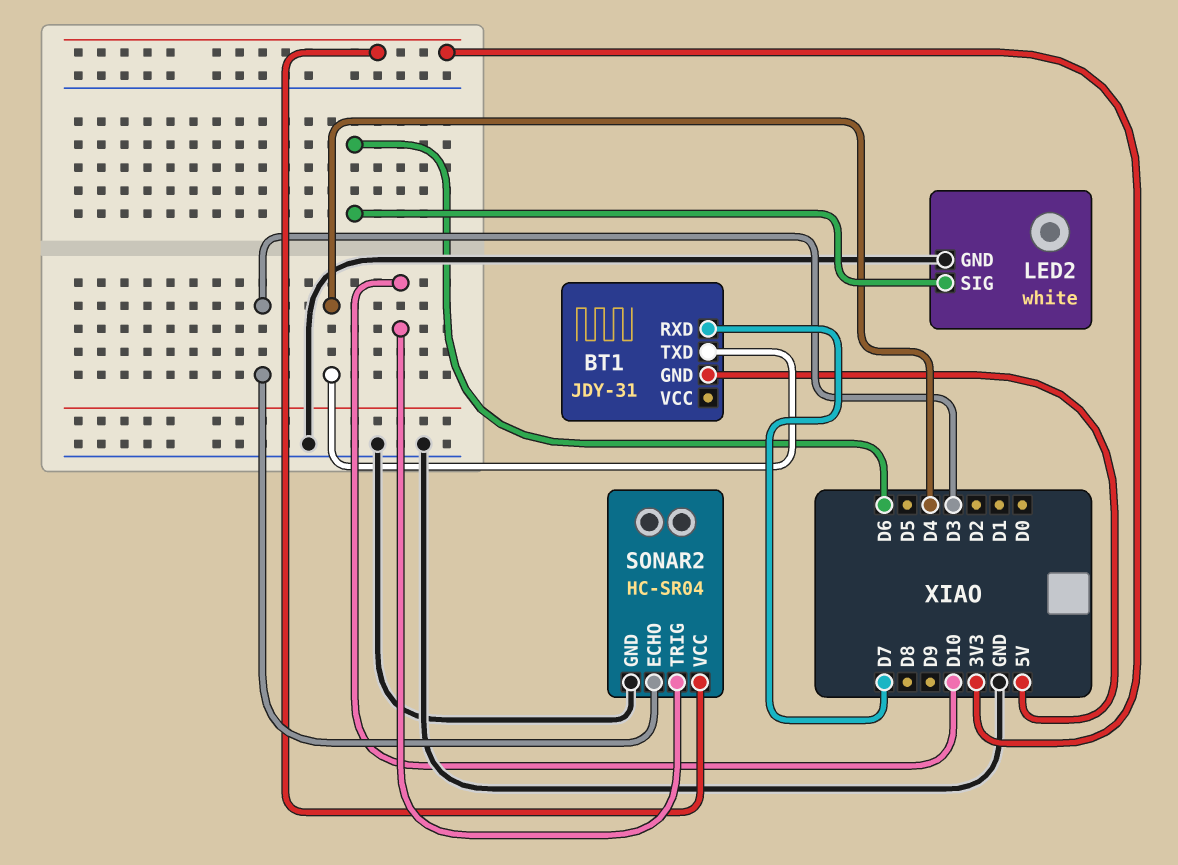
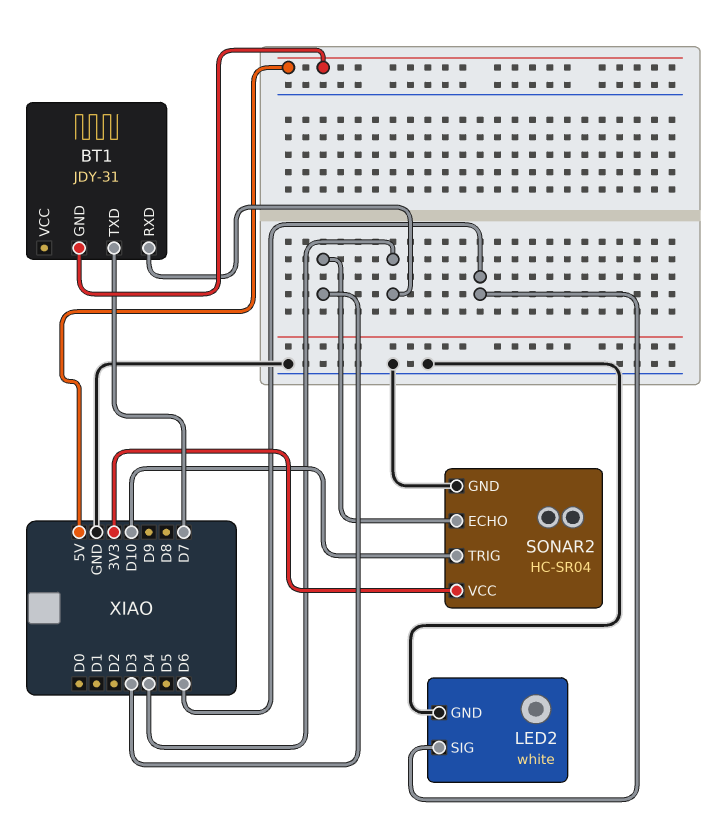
BT1 pin RXD: D7 -> D4
BT1 pin TXD: D4 -> D7

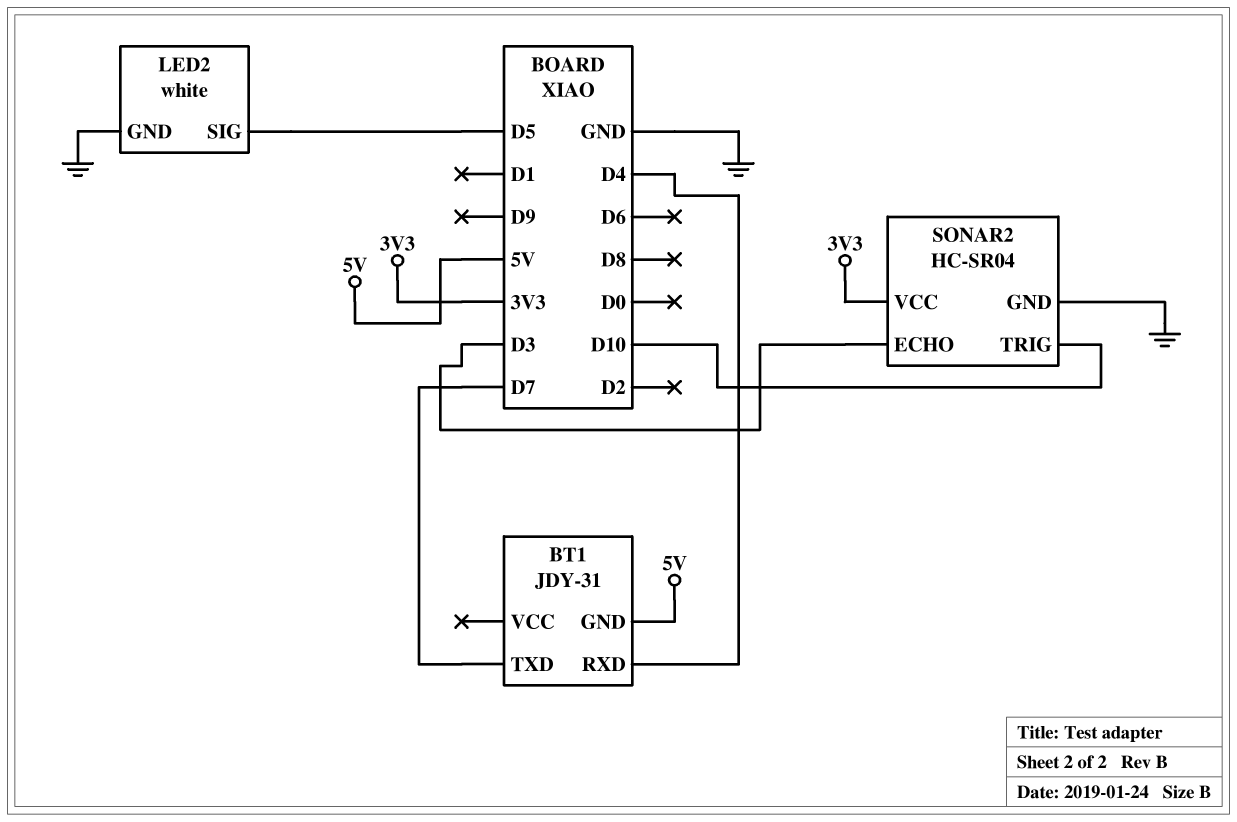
LED2 pin SIG: D6 -> D5

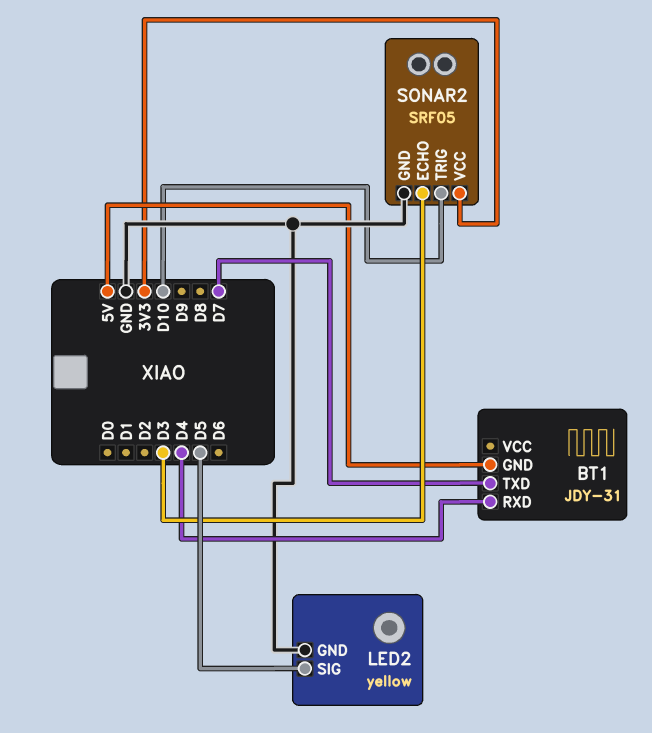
LED2: white -> yellow
SONAR2: HC-SR04 -> SRF05

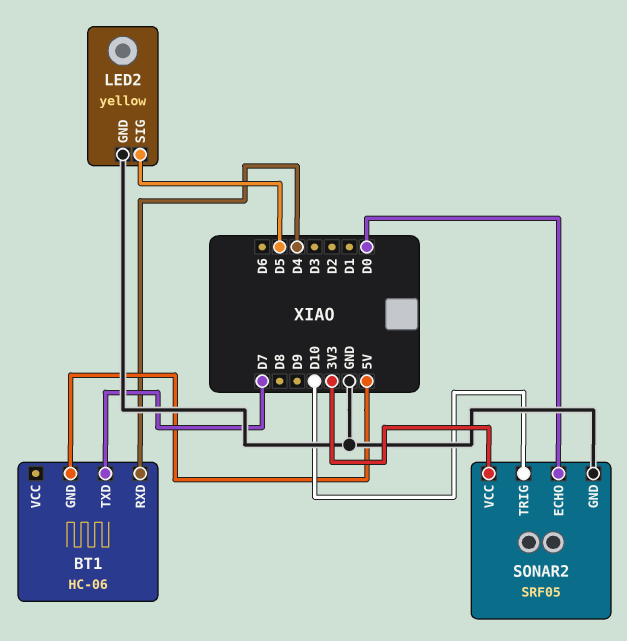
BT1: JDY-31 -> HC-06
SONAR2 pin ECHO: D3 -> D0

